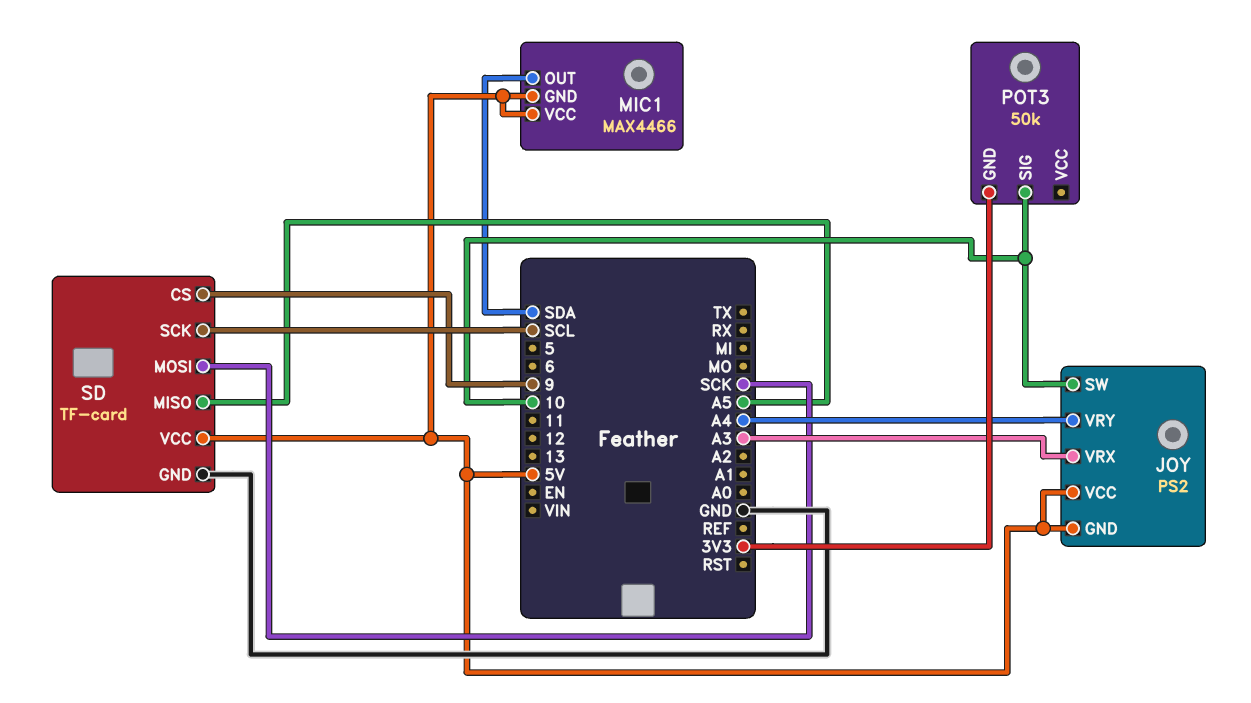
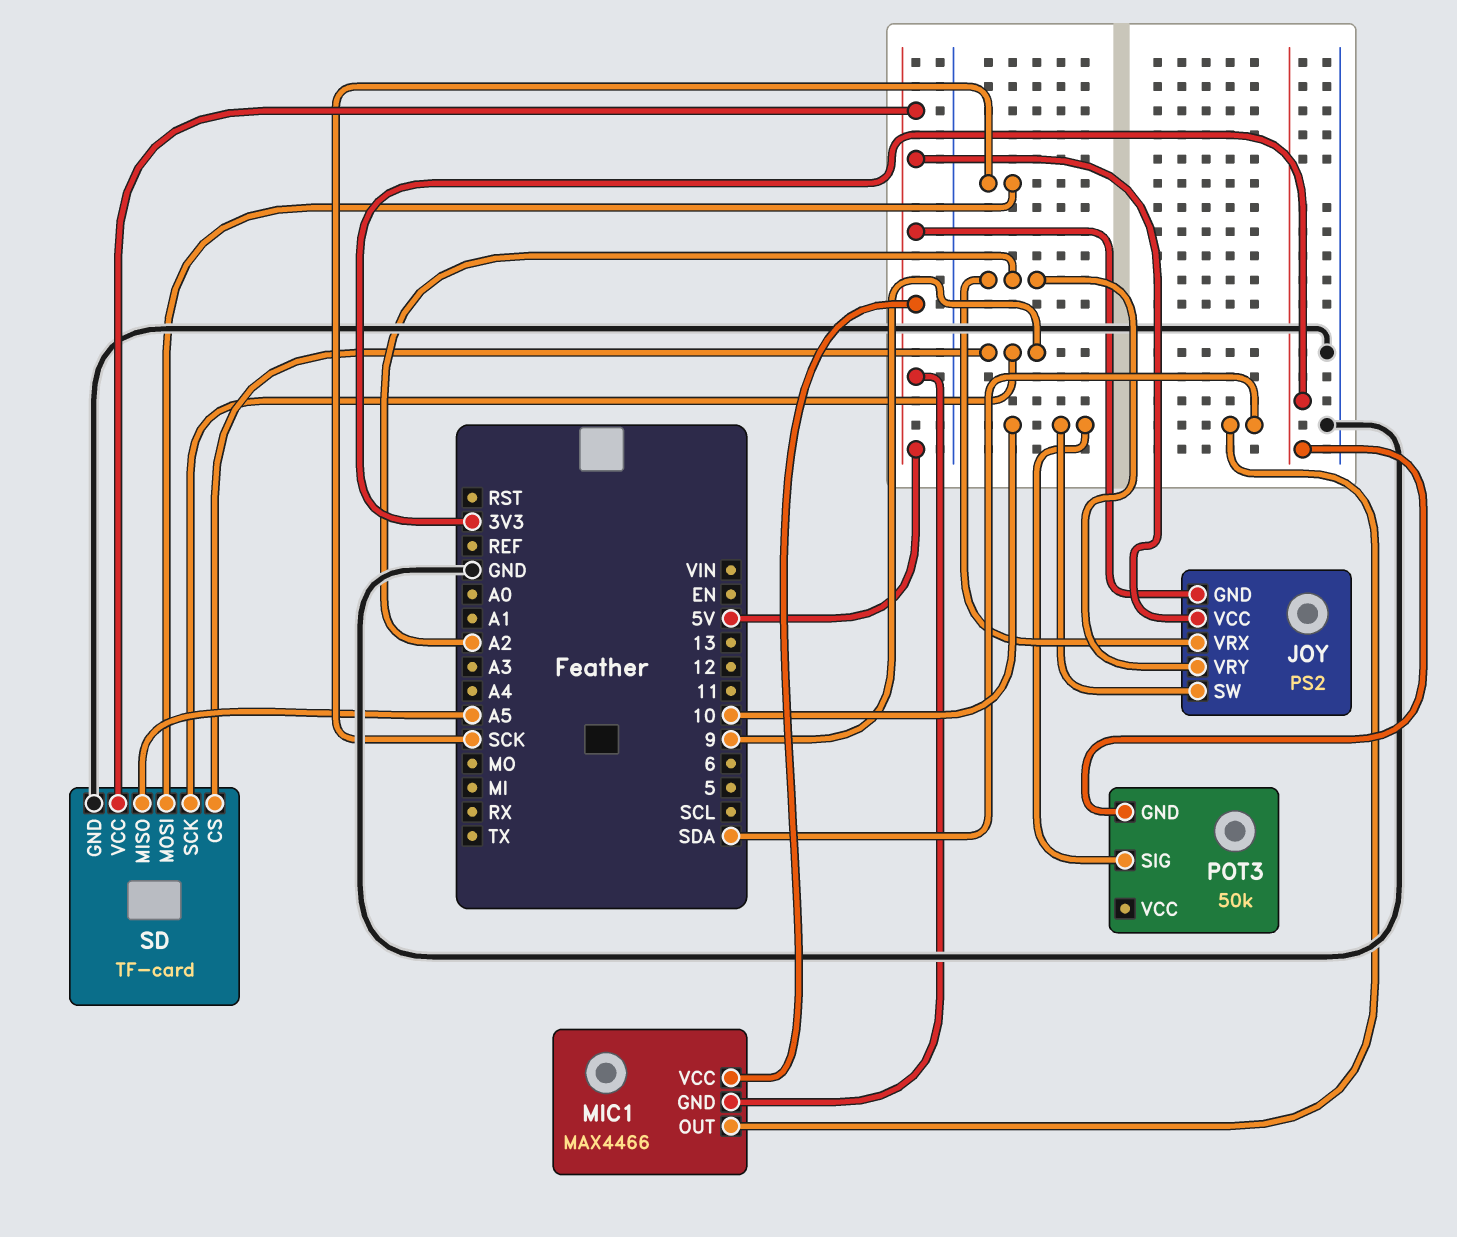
JOY pin VRX: A3 -> A2
JOY pin VRY: A4 -> A2
SD pin SCK: SCL -> 9

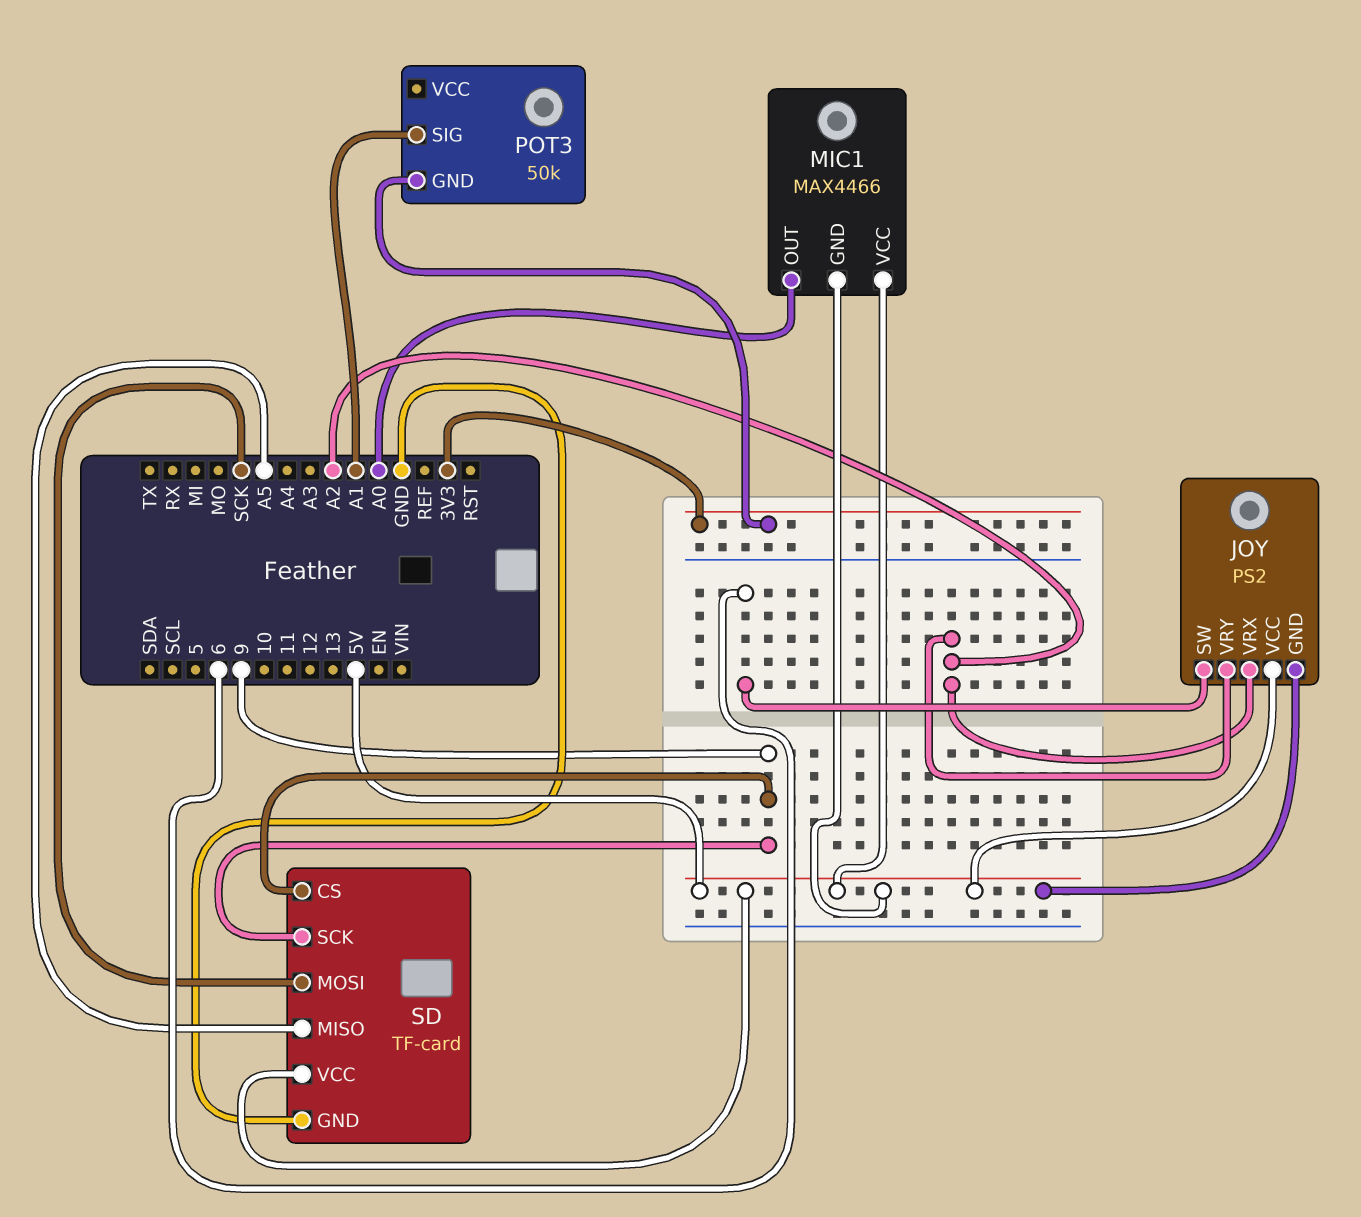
JOY pin SW: 10 -> 6
MIC1 pin OUT: SDA -> A0
POT3 pin SIG: 10 -> A1

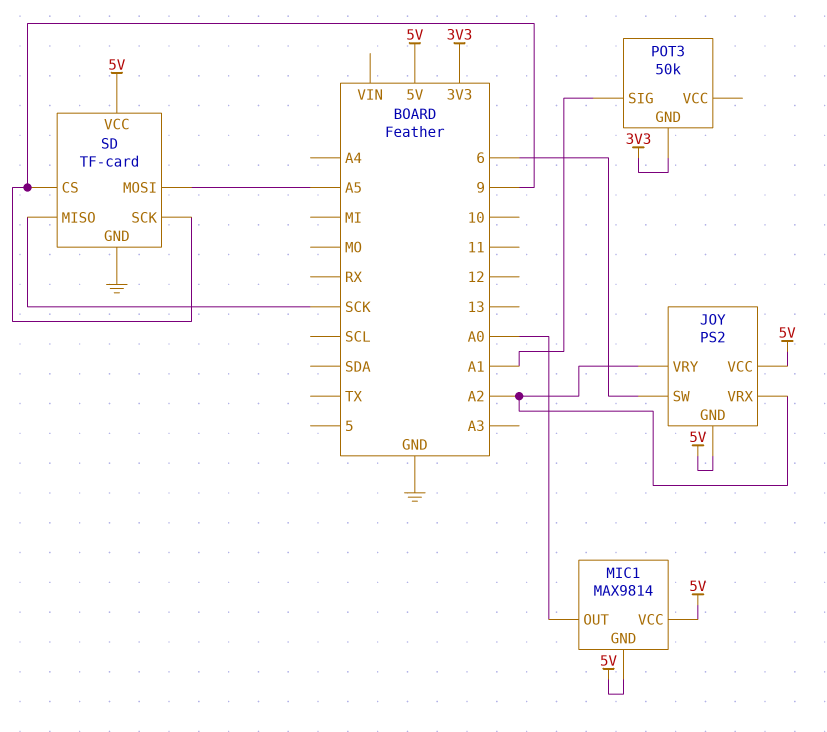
MIC1: MAX4466 -> MAX9814
SD pin MISO: A5 -> SCK
SD pin MOSI: SCK -> A5

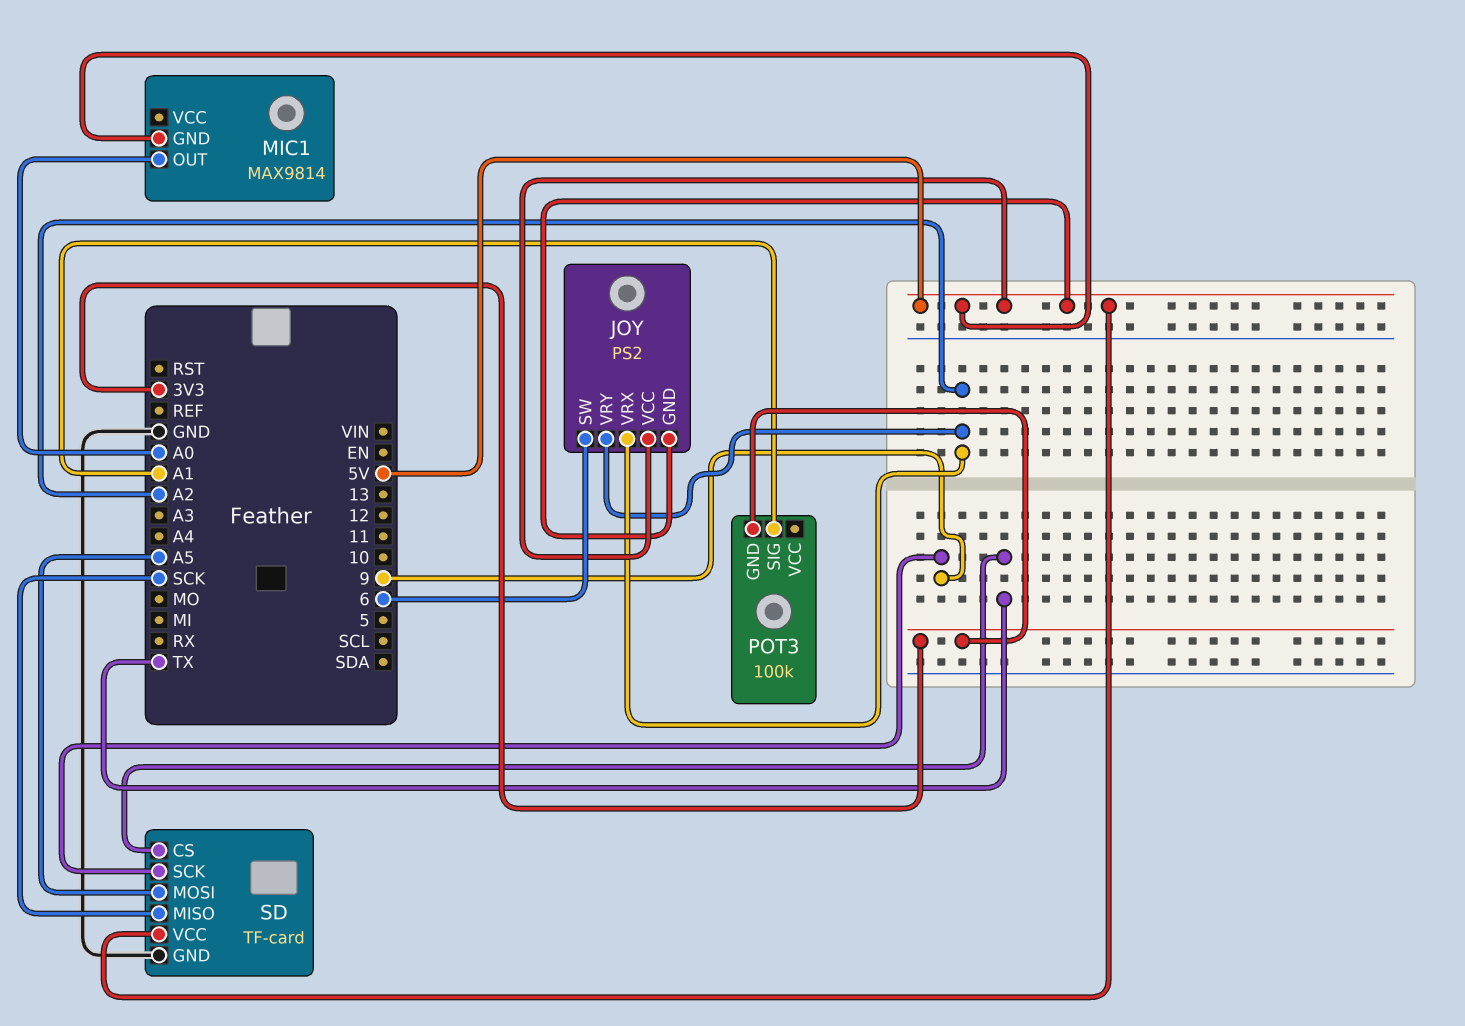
MIC1 pin VCC: 5V -> none
POT3: 50k -> 100k
SD pin CS: 9 -> TX

